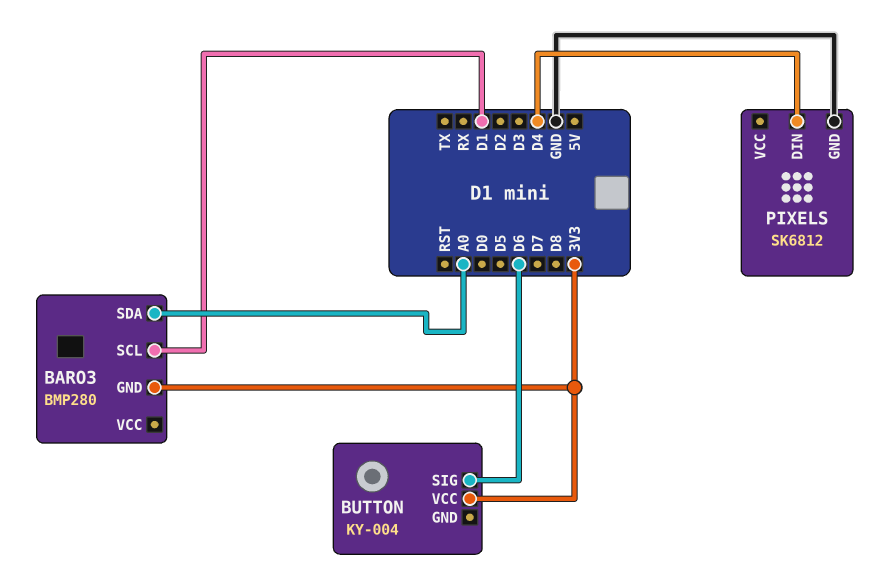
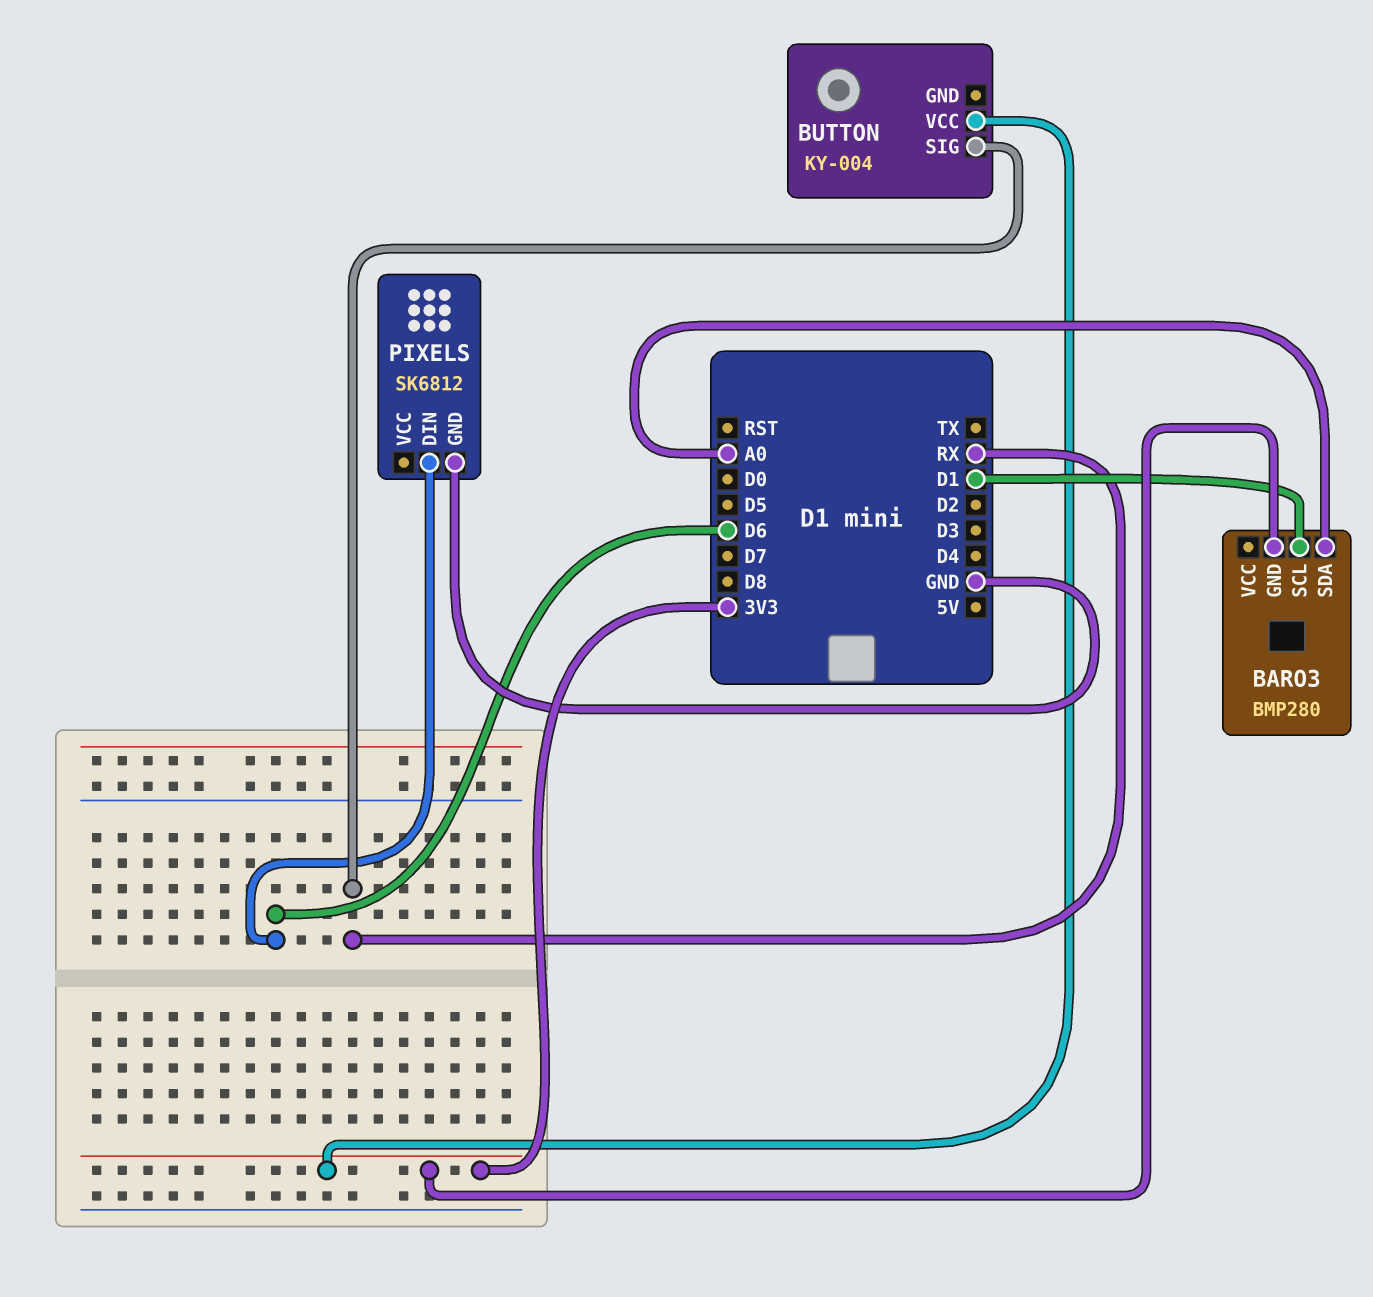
BUTTON pin SIG: D6 -> RX
PIXELS pin DIN: D4 -> D6

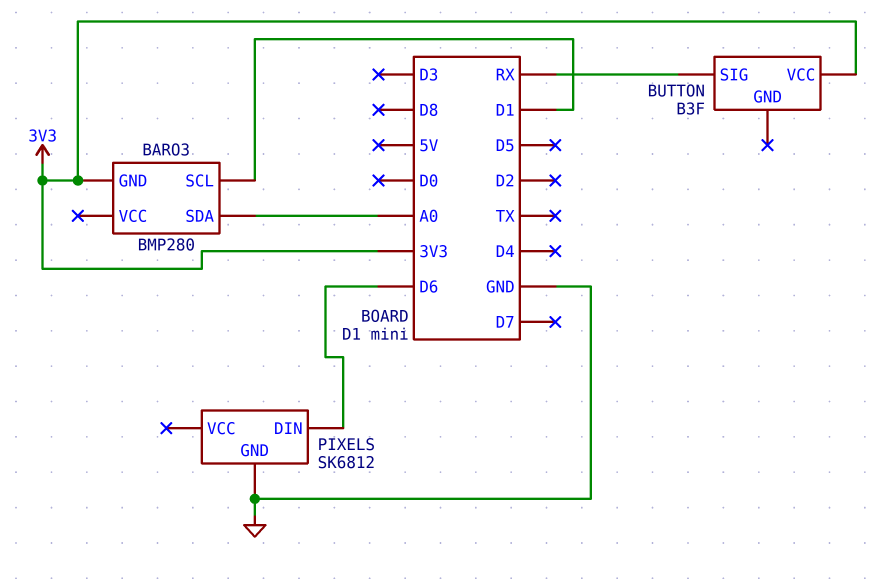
BUTTON: KY-004 -> B3F

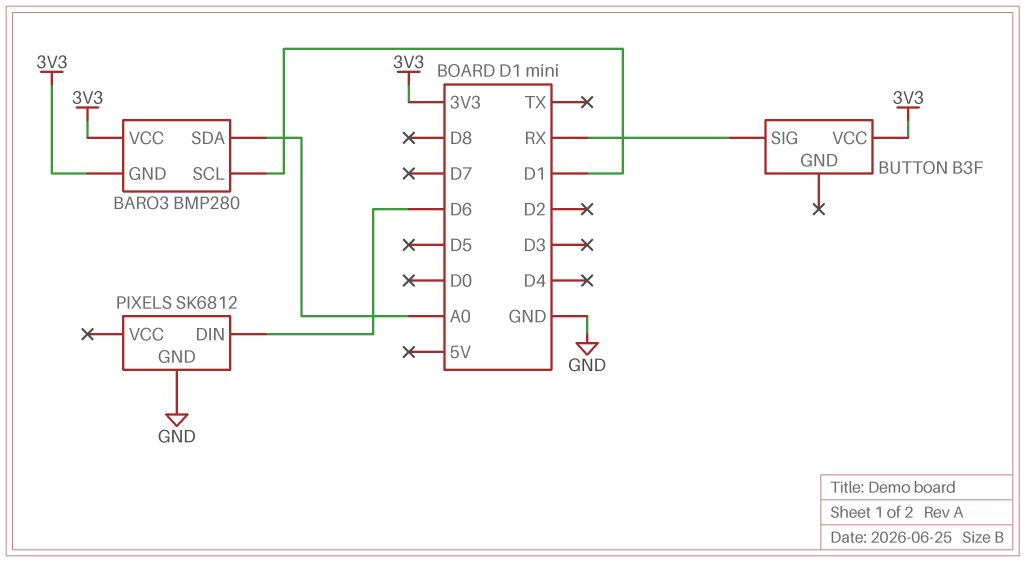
BARO3 pin VCC: none -> 3V3

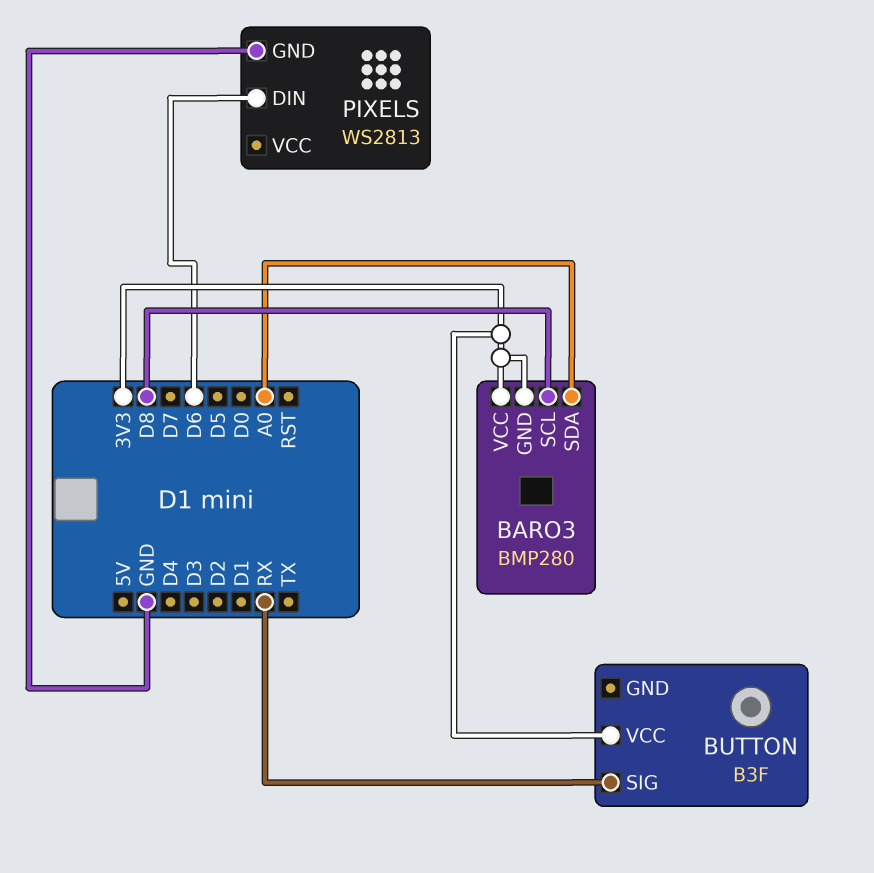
BARO3 pin SCL: D1 -> D8
PIXELS: SK6812 -> WS2813

